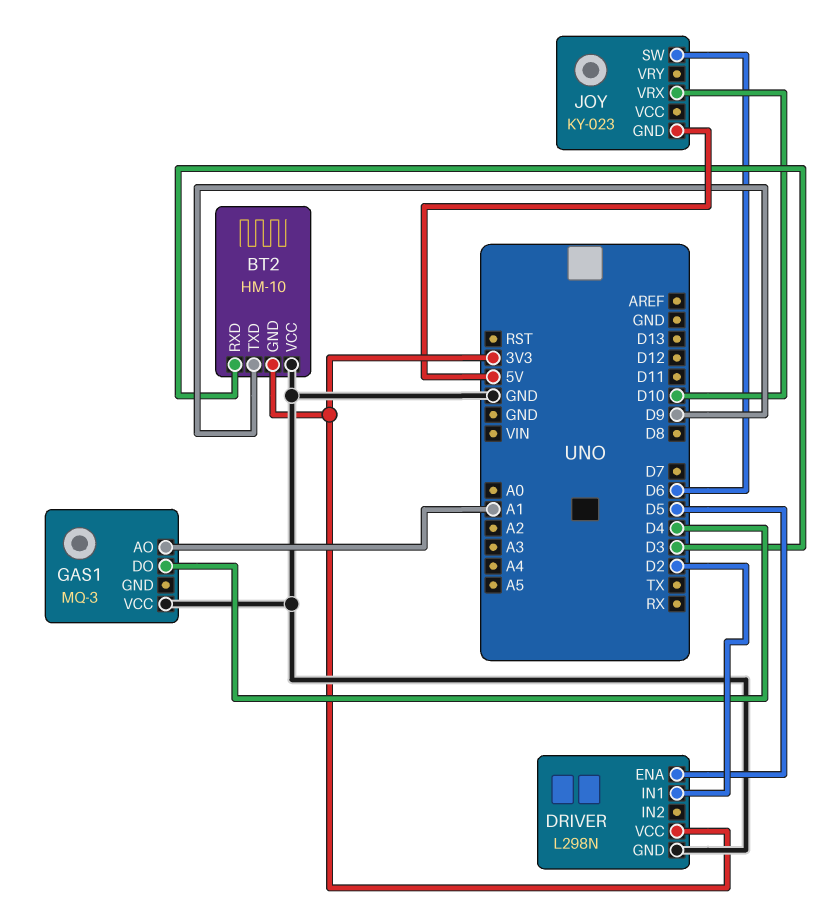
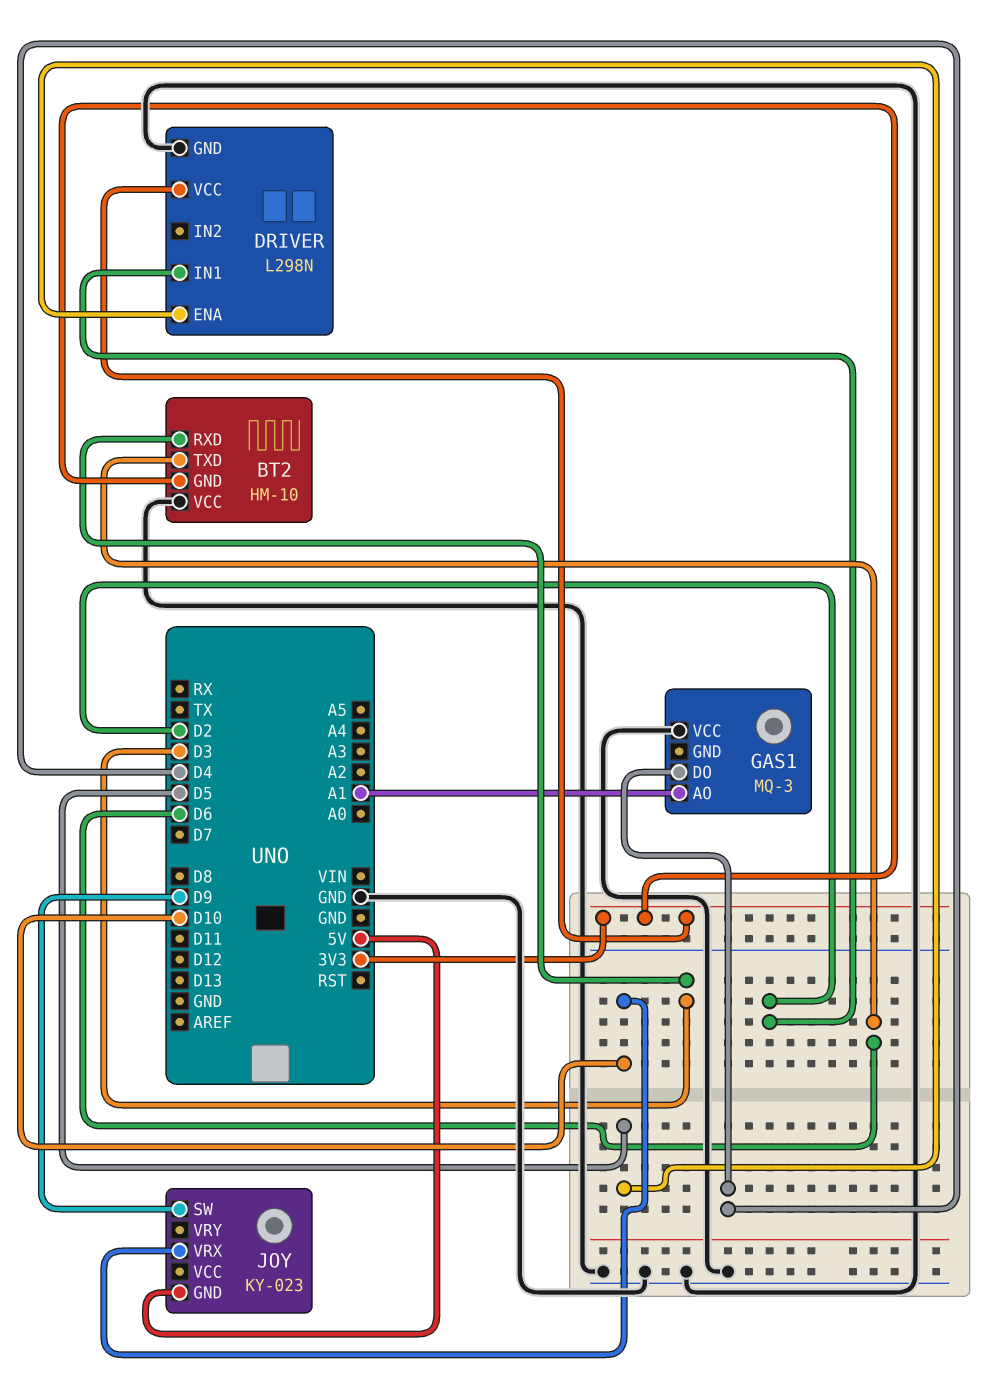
BT2 pin TXD: D9 -> D6
JOY pin SW: D6 -> D9

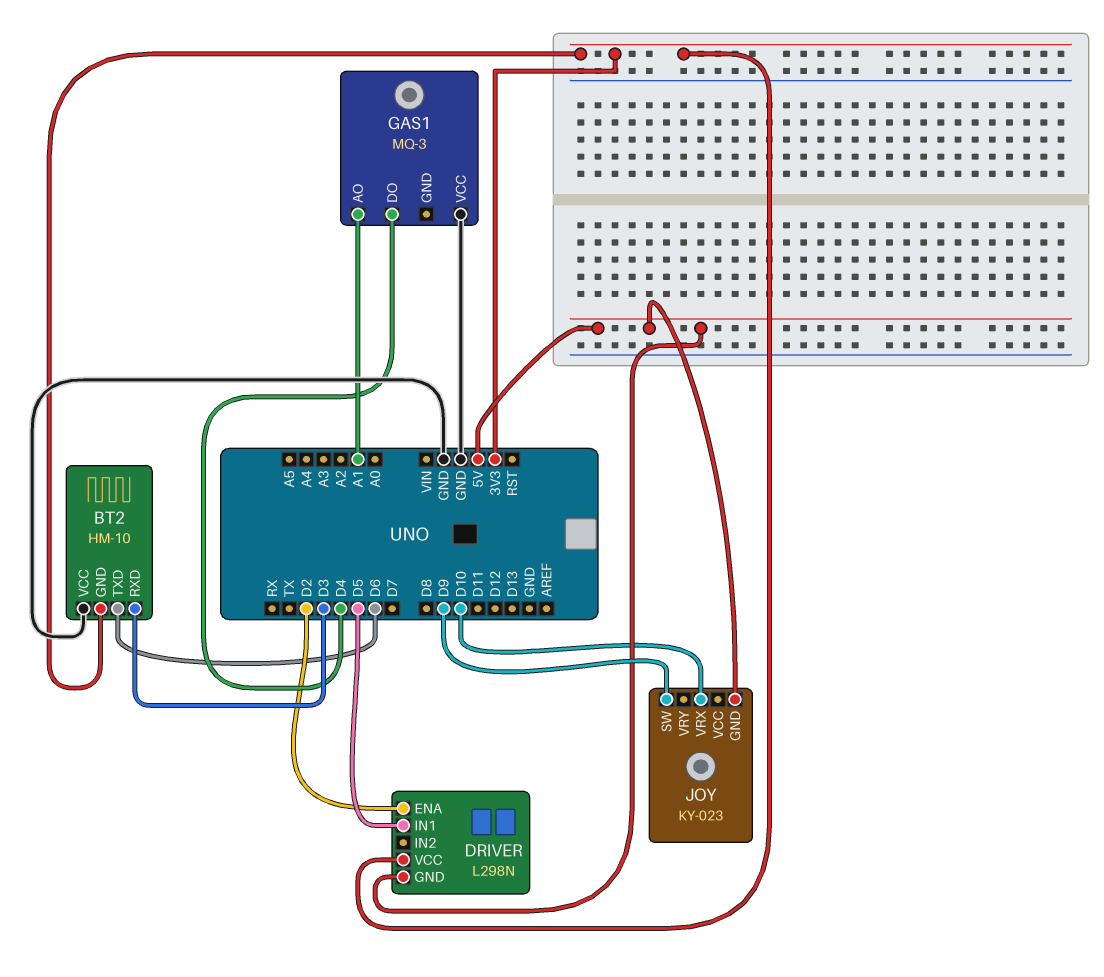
DRIVER pin ENA: D5 -> D2
DRIVER pin GND: GND -> 5V
DRIVER pin IN1: D2 -> D5

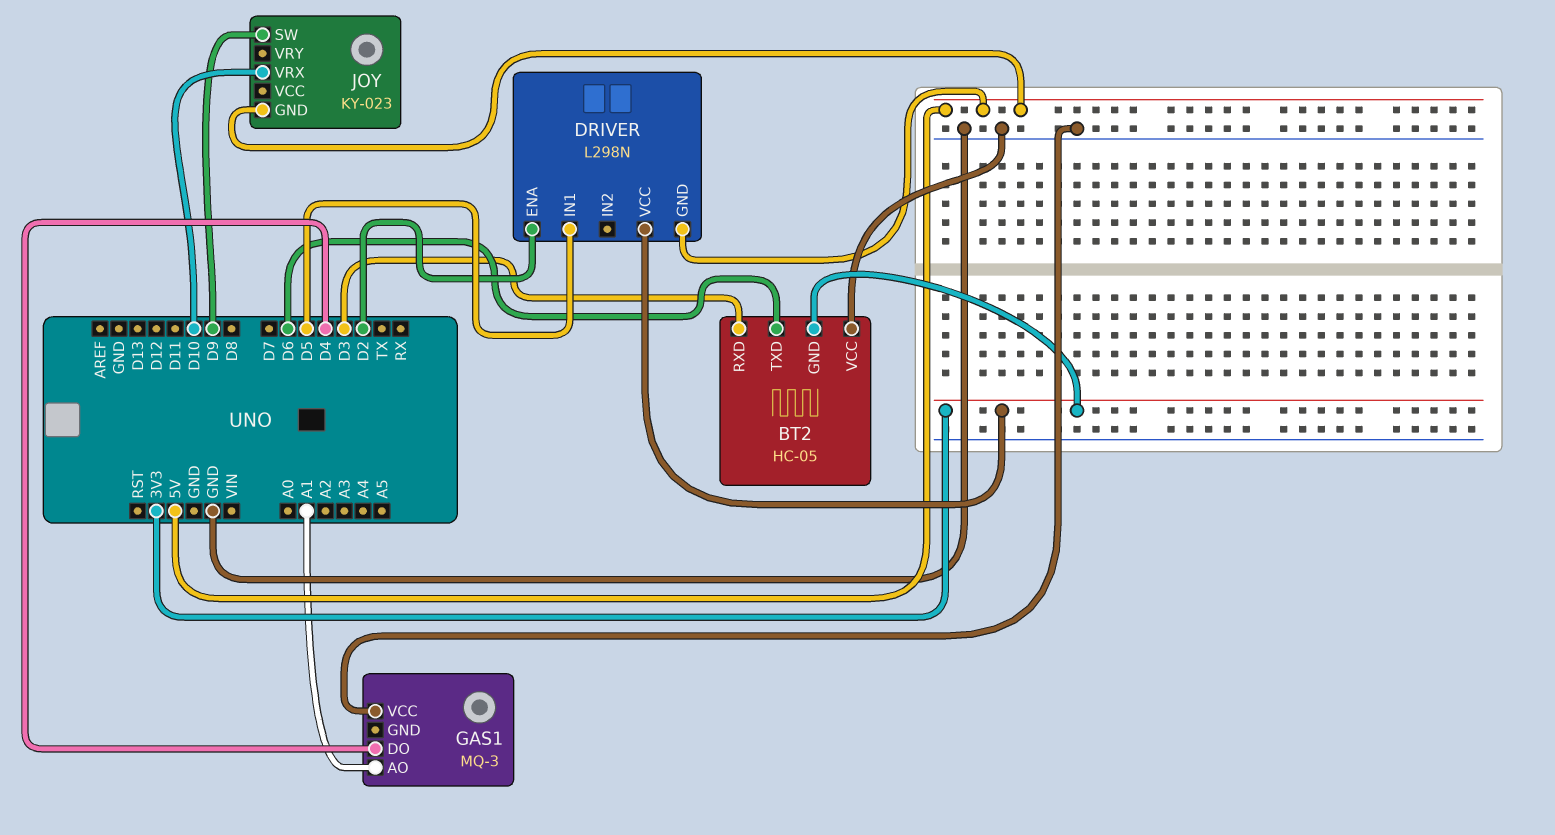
BT2: HM-10 -> HC-05

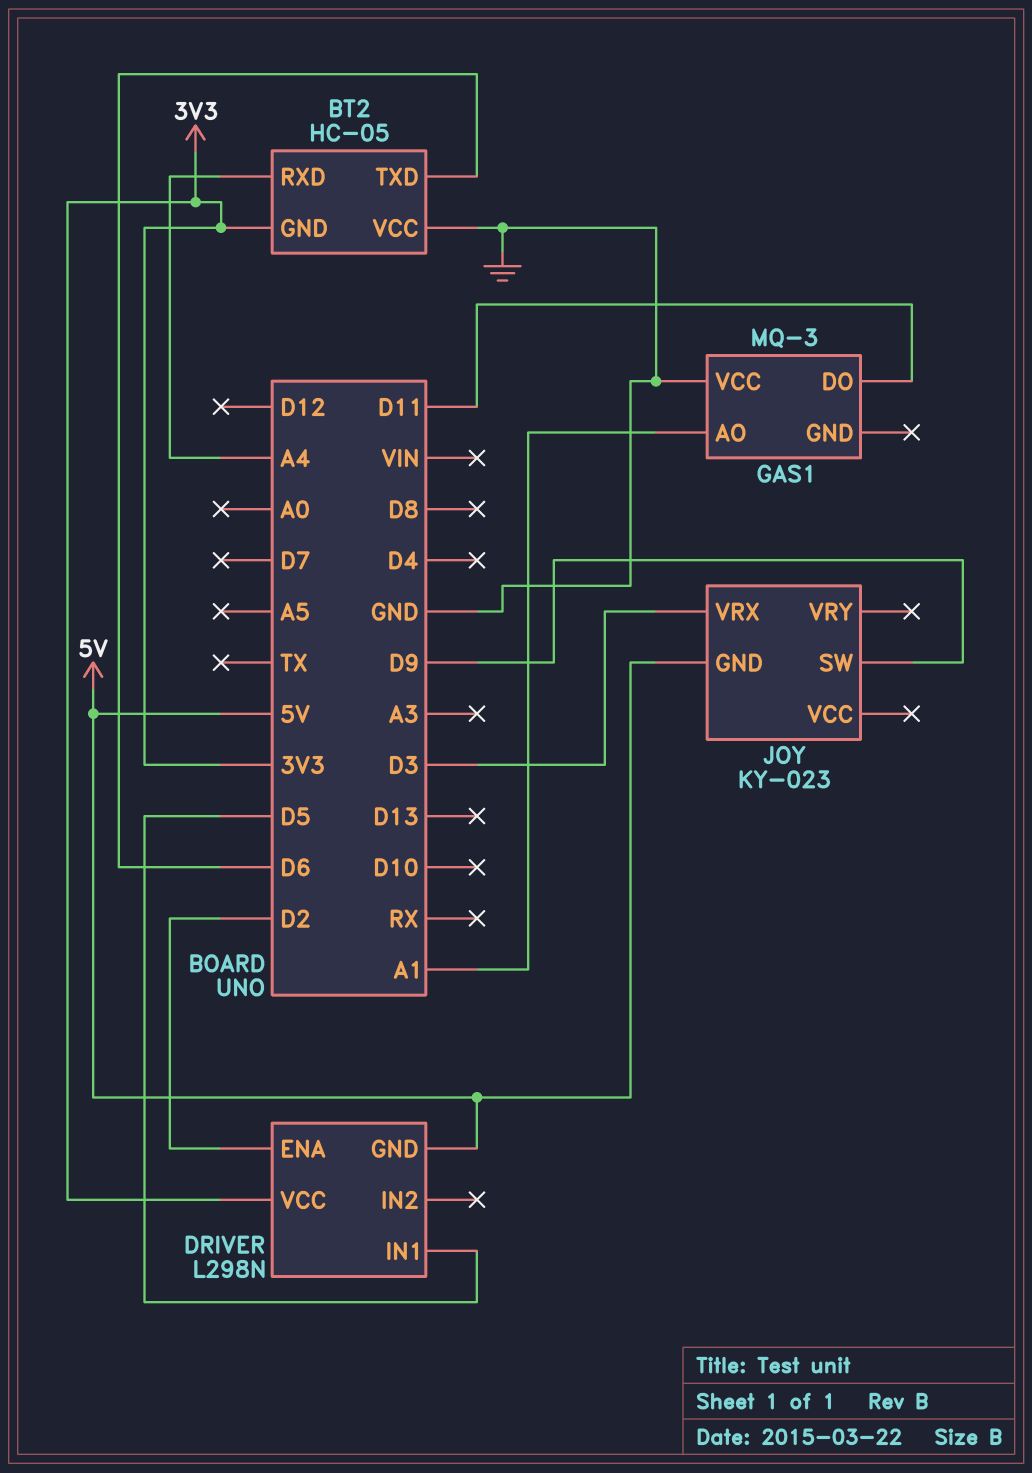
BT2 pin RXD: D3 -> A4
GAS1 pin DO: D4 -> D11
JOY pin VRX: D10 -> D3

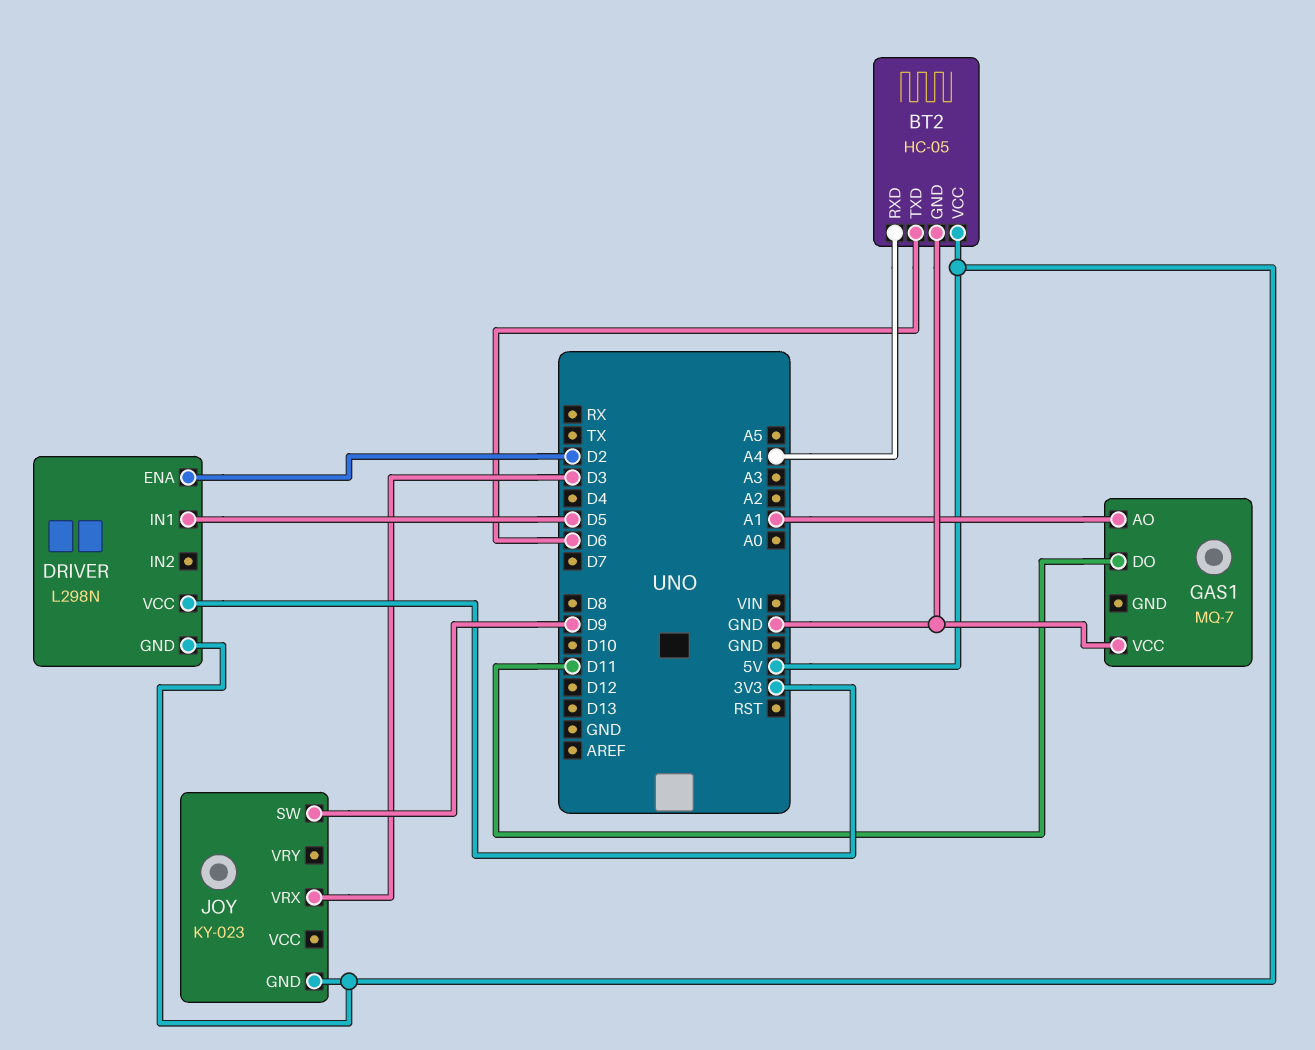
BT2 pin GND: 3V3 -> GND
BT2 pin VCC: GND -> 5V
GAS1: MQ-3 -> MQ-7

